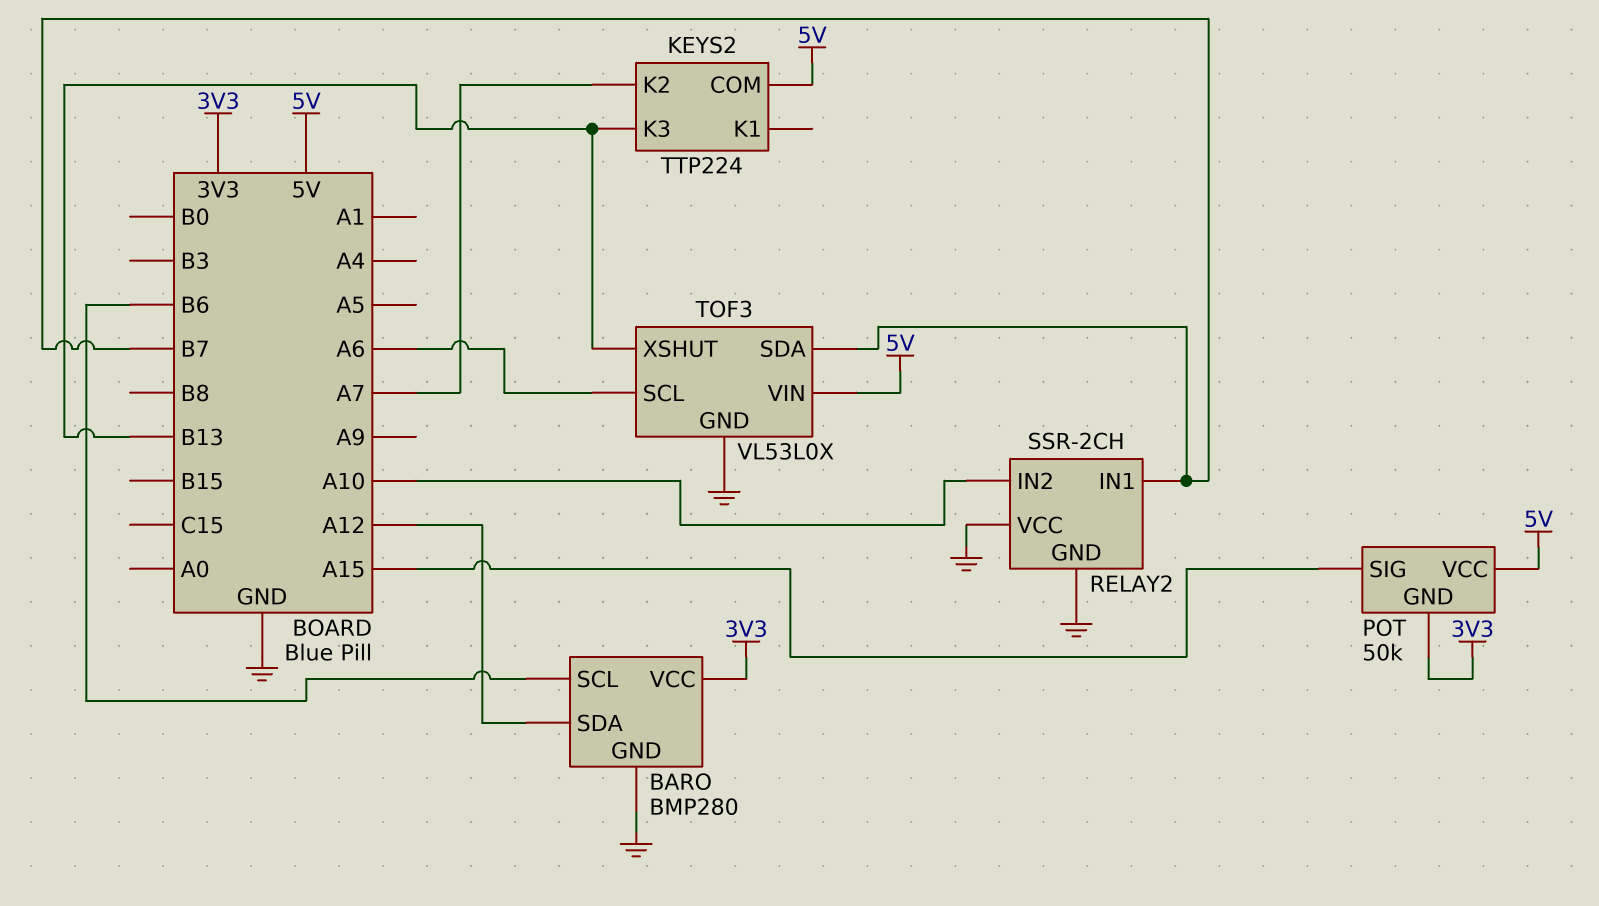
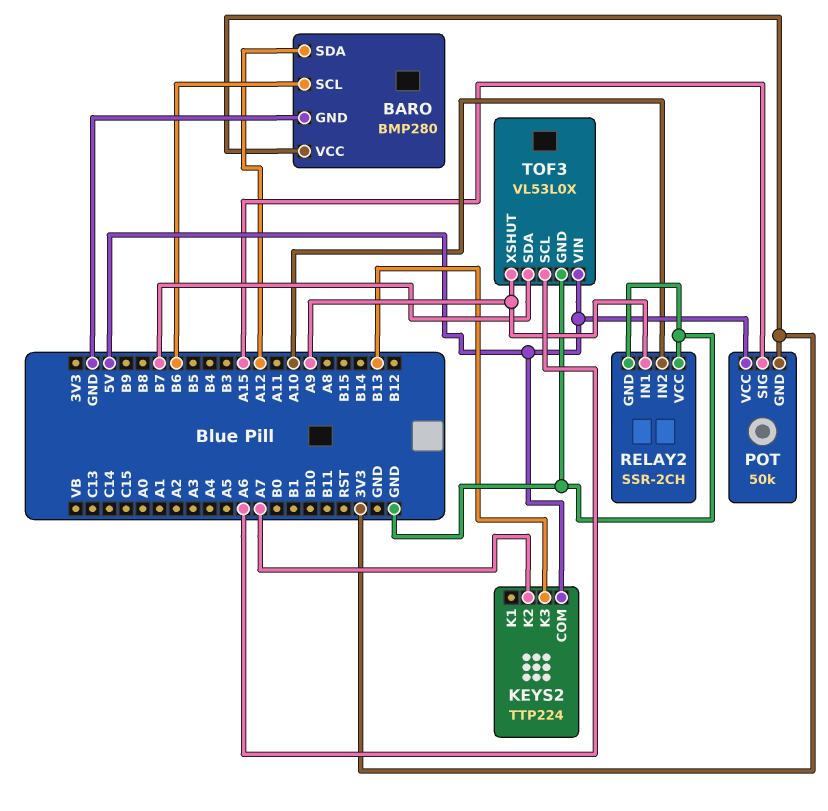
RELAY2 pin IN1: B7 -> A9
TOF3 pin XSHUT: B13 -> A9

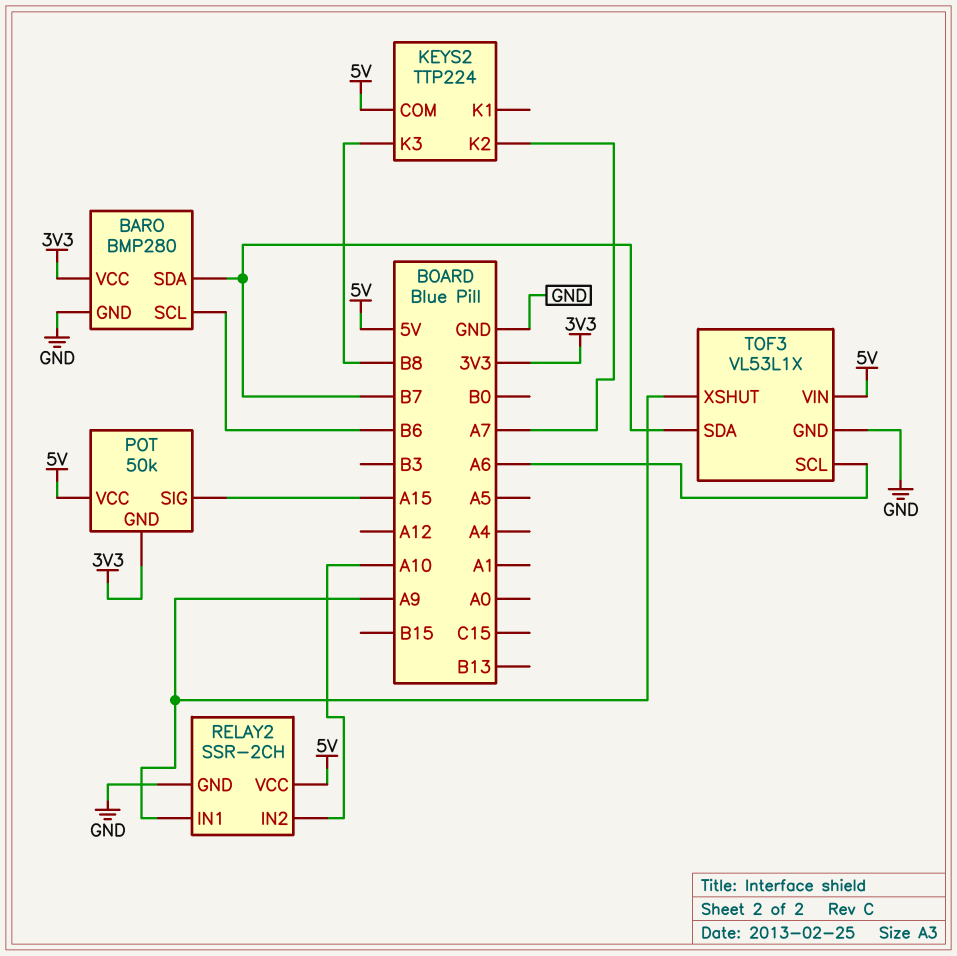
BARO pin SDA: A12 -> B7
KEYS2 pin K3: B13 -> B8
RELAY2 pin VCC: GND -> 5V
TOF3: VL53L0X -> VL53L1X

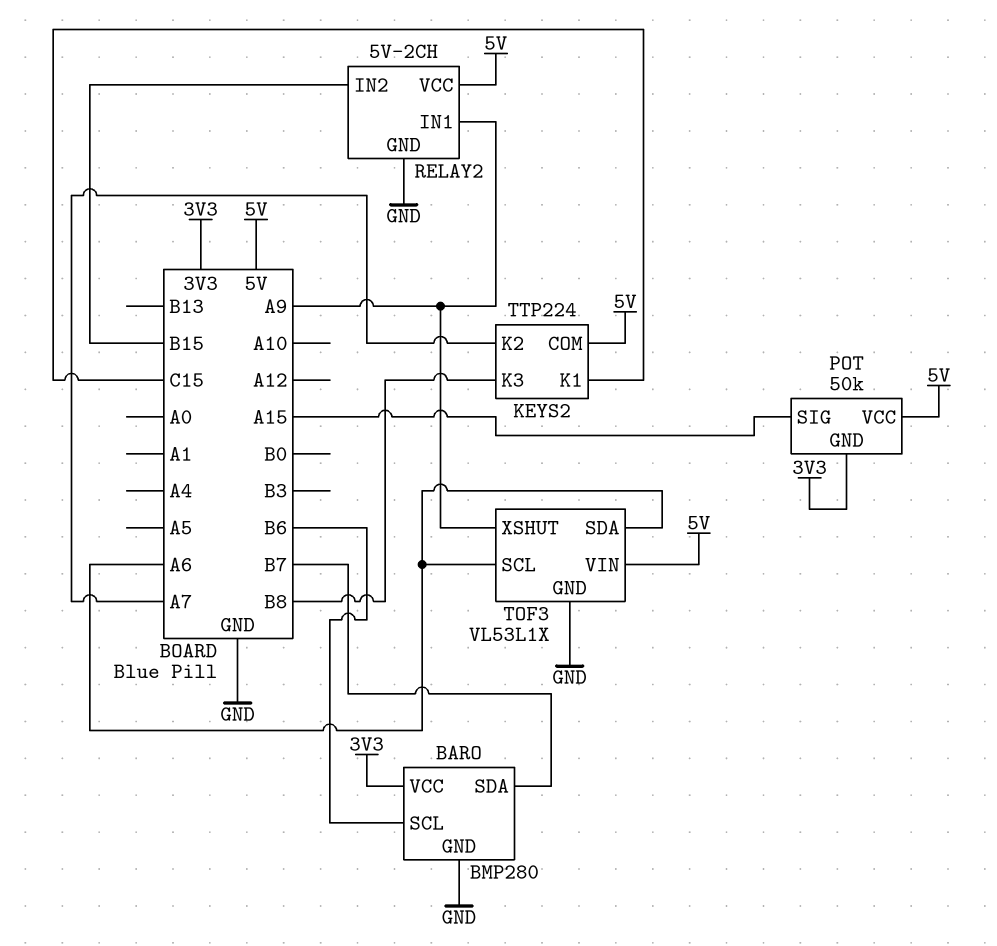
KEYS2 pin K1: none -> C15
RELAY2: SSR-2CH -> 5V-2CH
RELAY2 pin IN2: A10 -> B15
TOF3 pin SDA: B7 -> A6

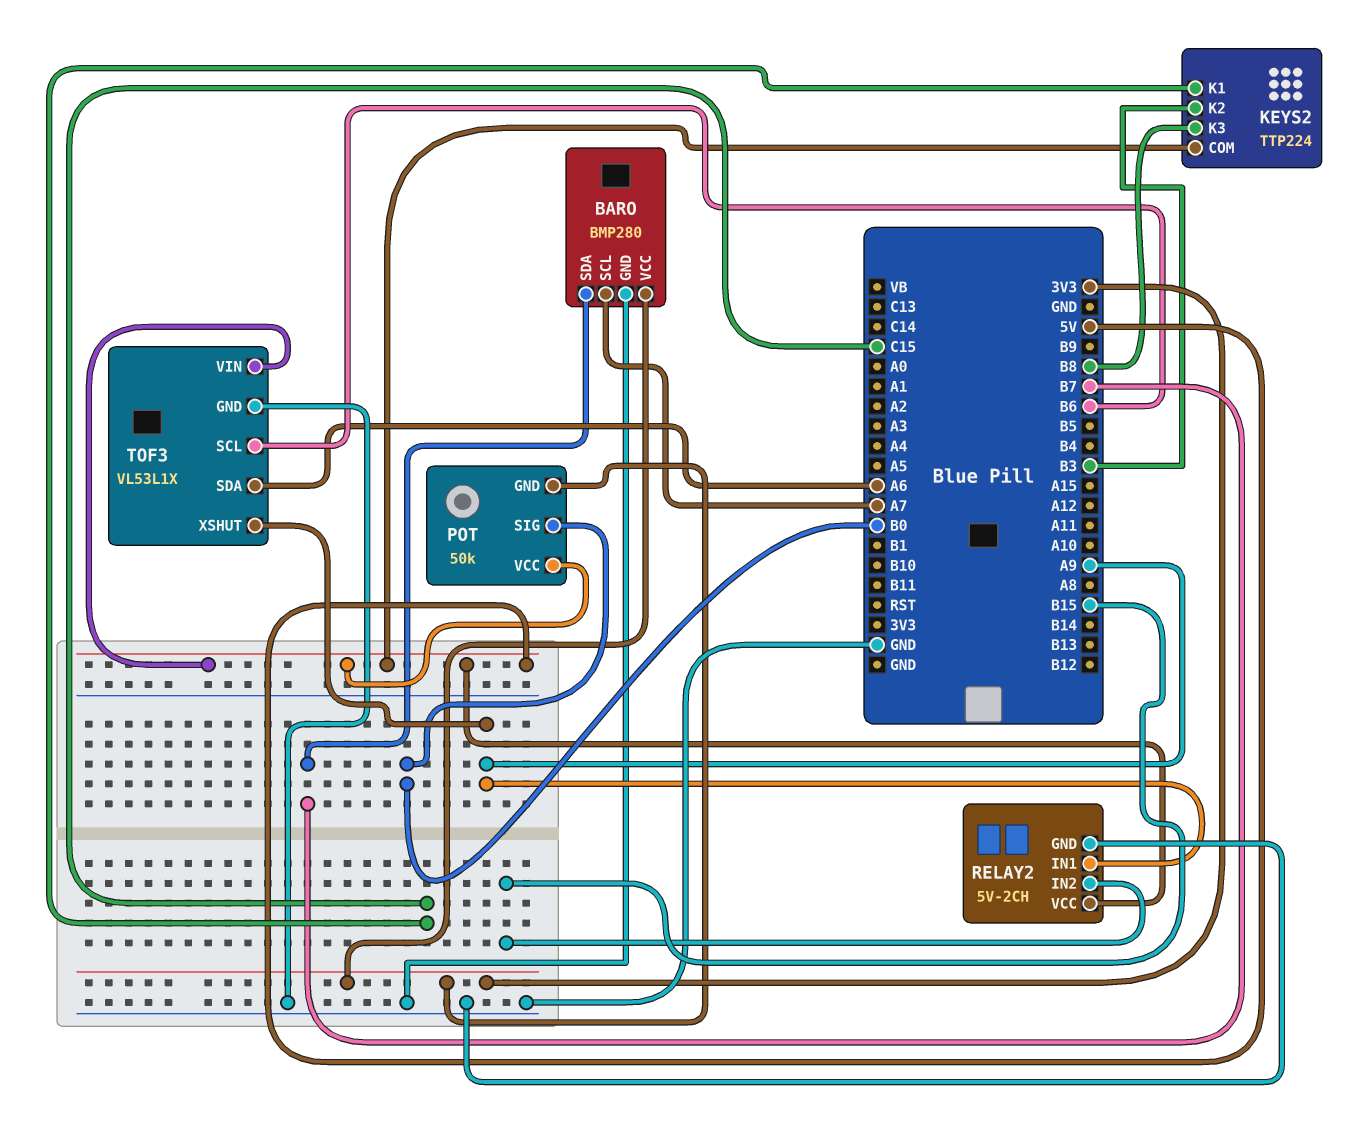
BARO pin SCL: B6 -> A7
KEYS2 pin K2: A7 -> B3
POT pin SIG: A15 -> B0
TOF3 pin SCL: A6 -> B6

